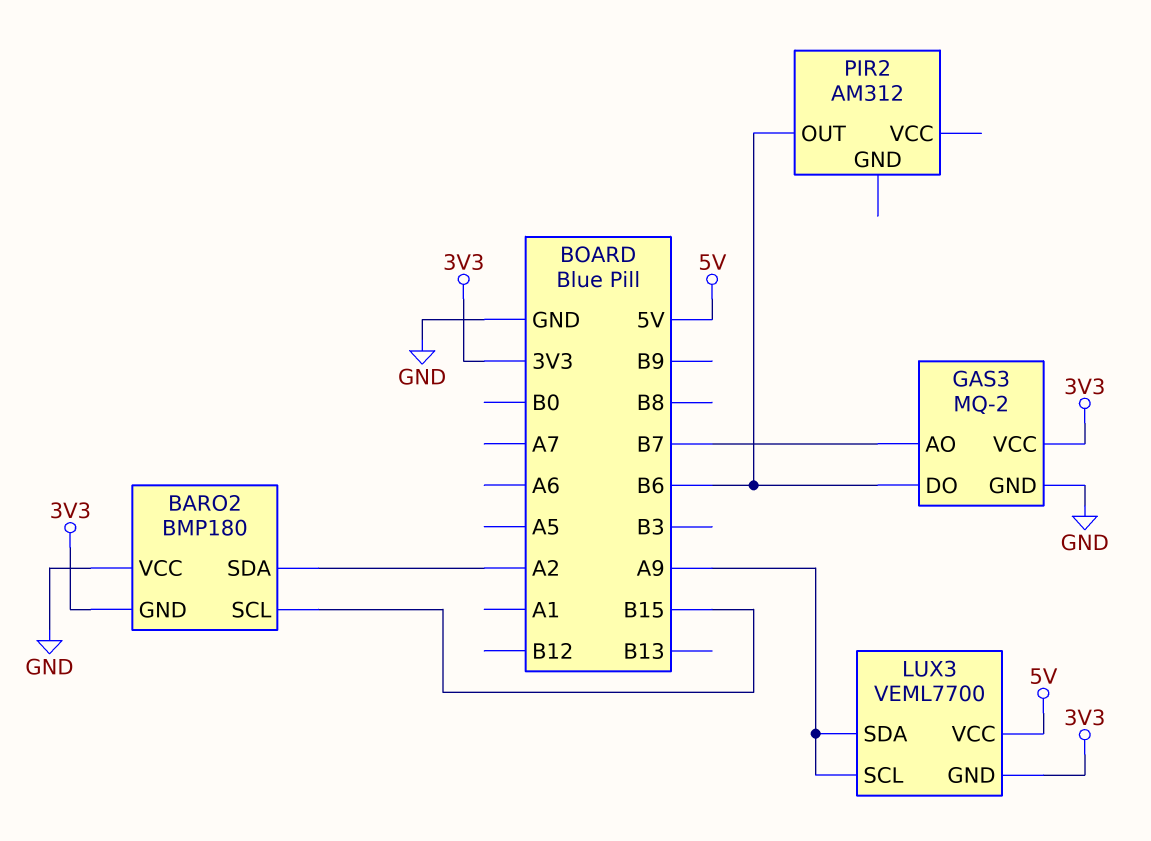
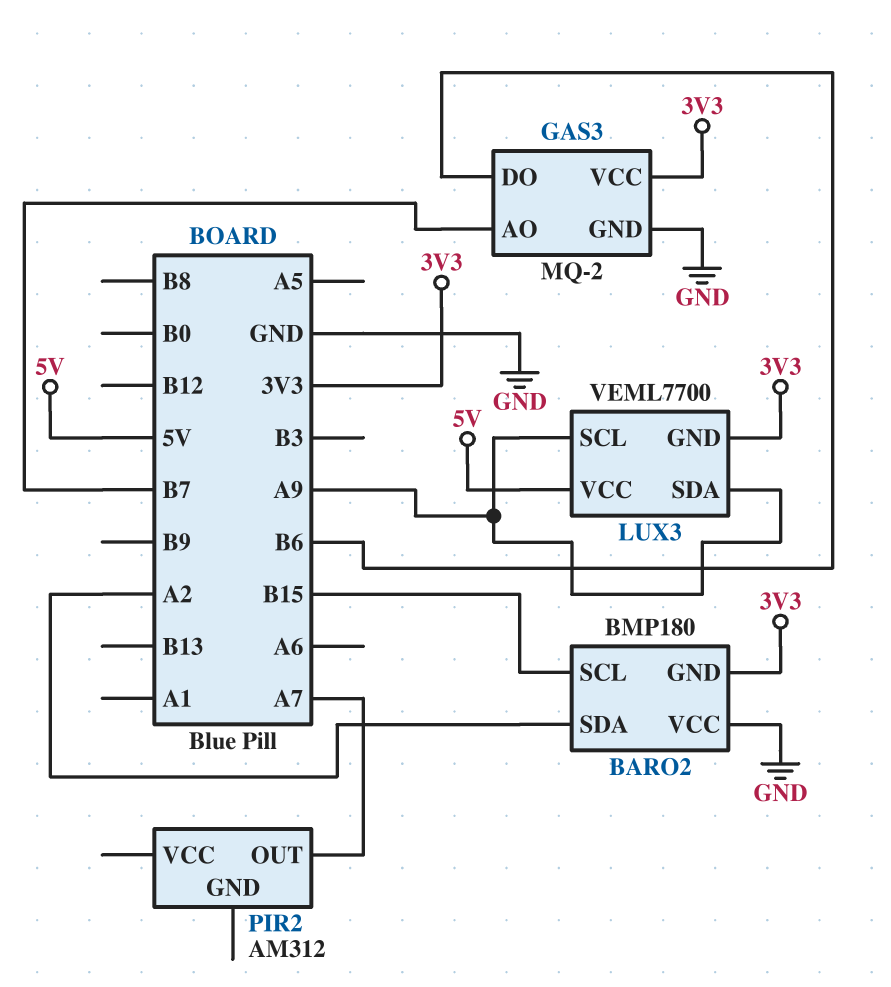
PIR2 pin OUT: B6 -> A7

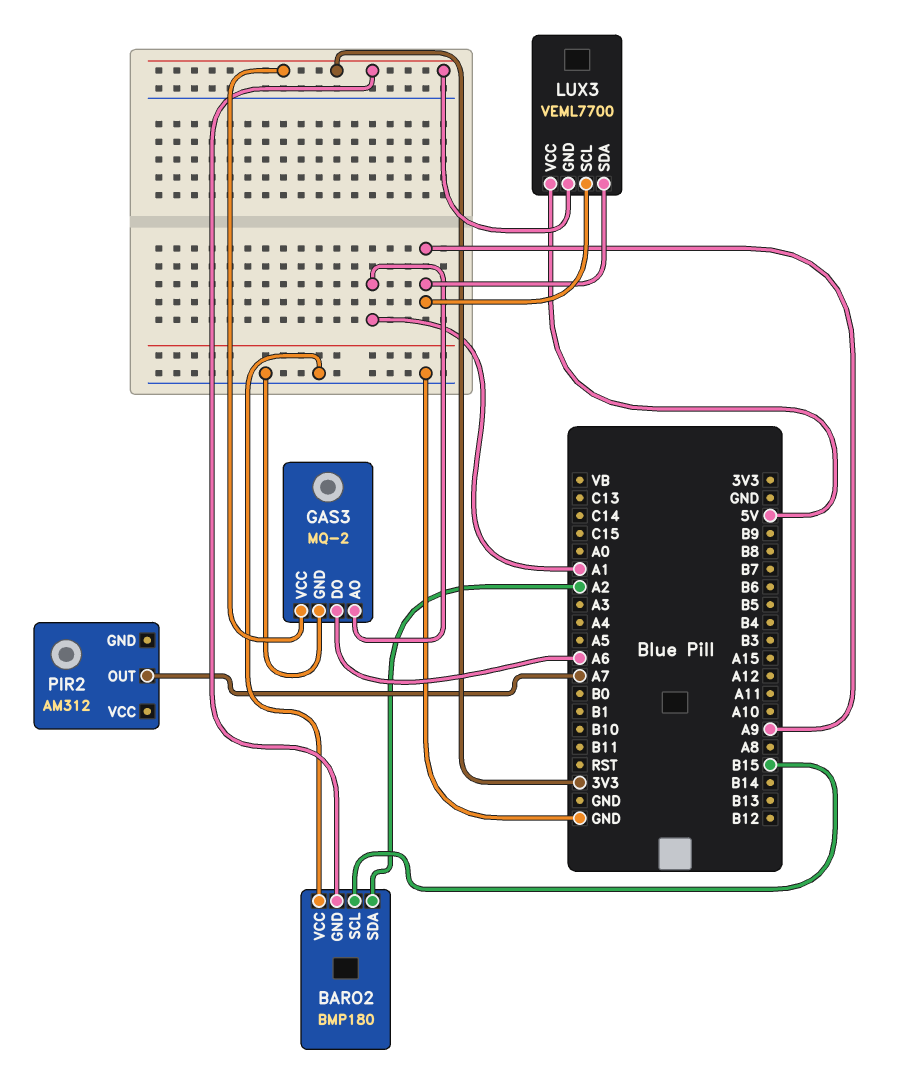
GAS3 pin AO: B7 -> A1
GAS3 pin DO: B6 -> A6

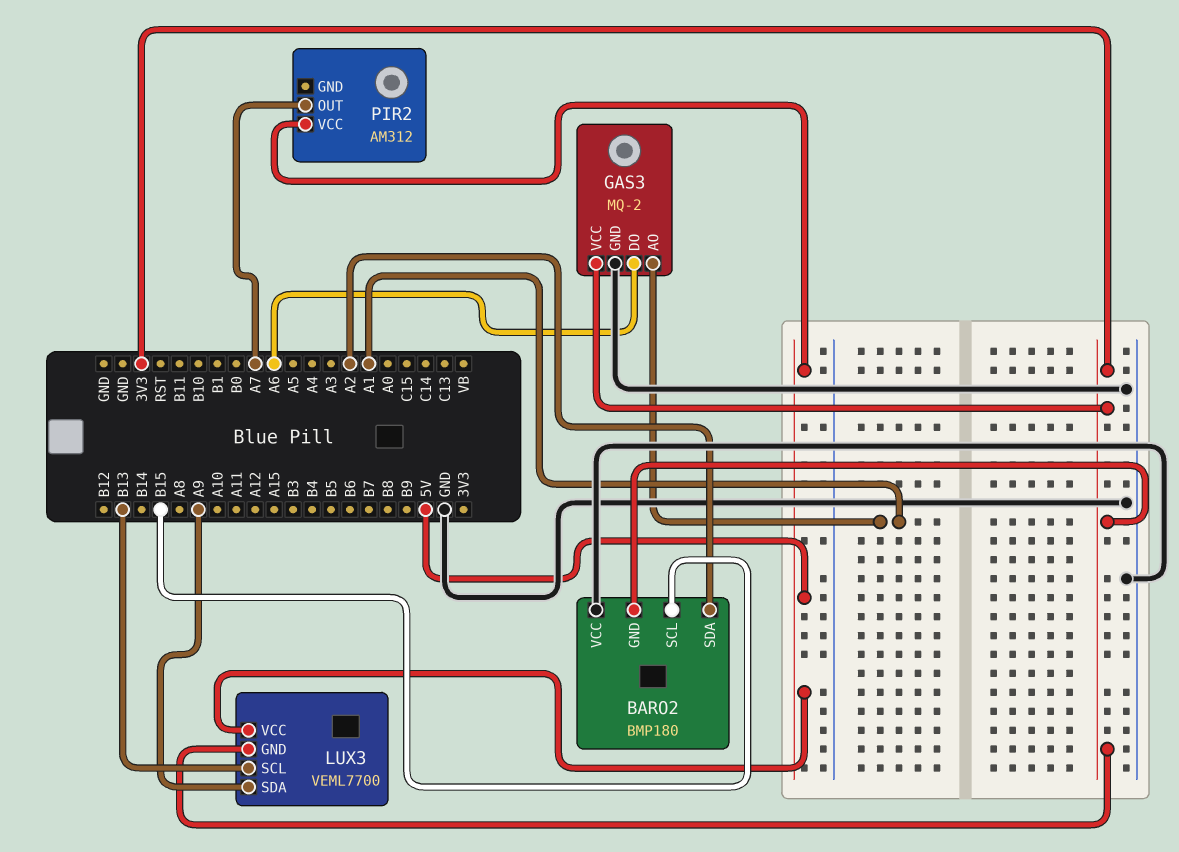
LUX3 pin SCL: A9 -> B13
PIR2 pin VCC: none -> 5V

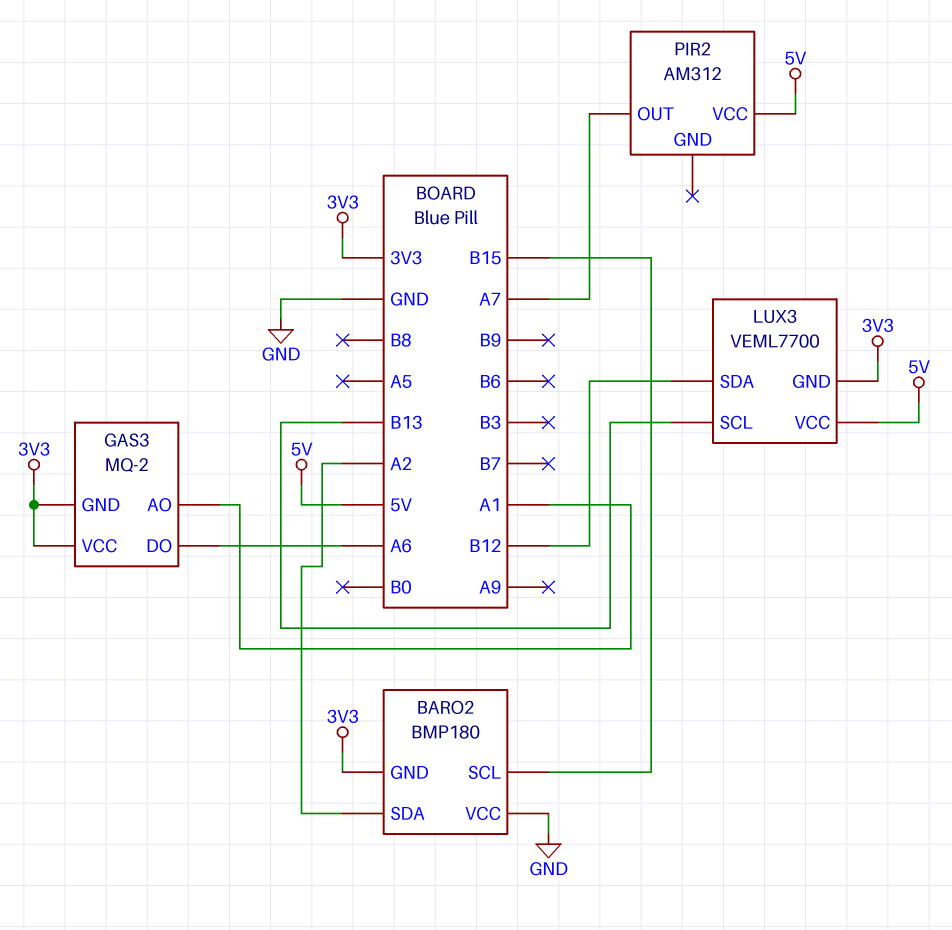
GAS3 pin GND: GND -> 3V3
LUX3 pin SDA: A9 -> B12

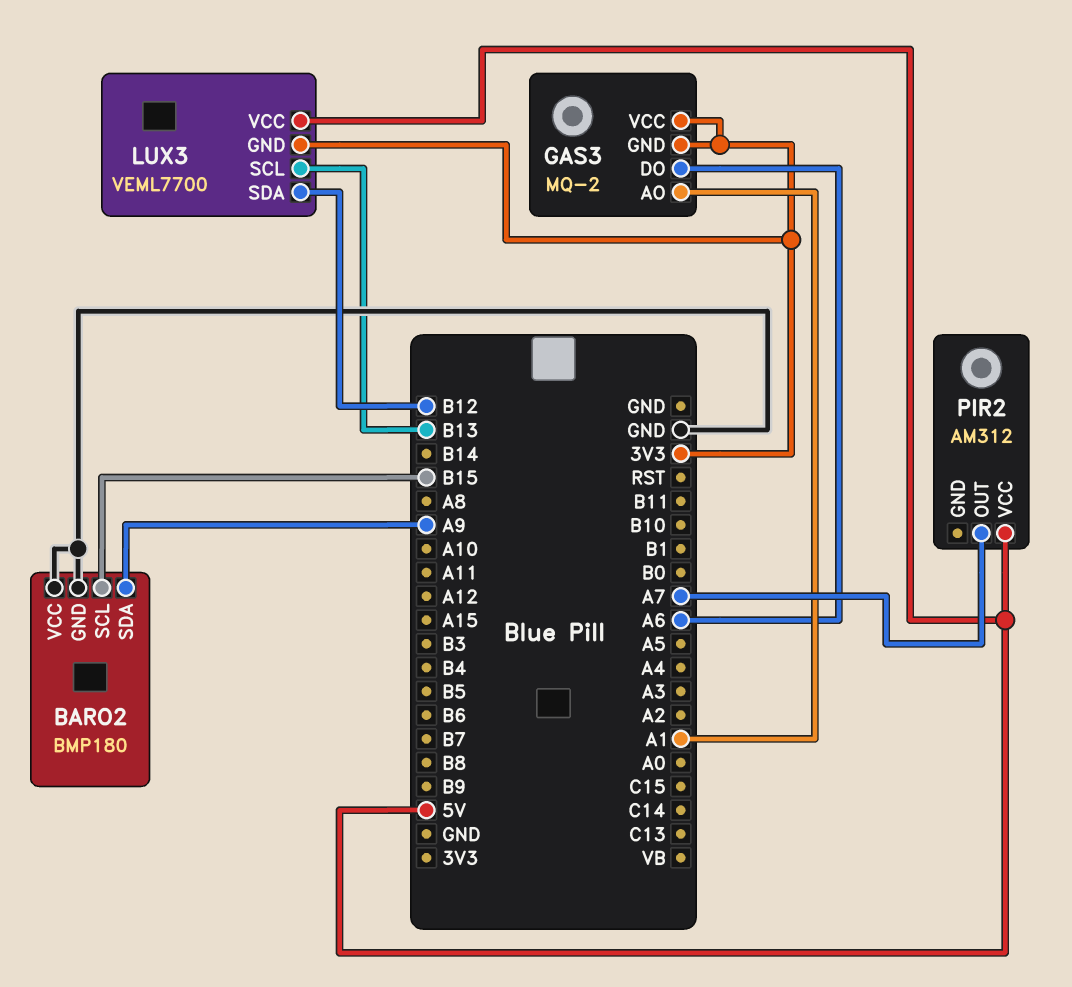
BARO2 pin GND: 3V3 -> GND
BARO2 pin SDA: A2 -> A9

